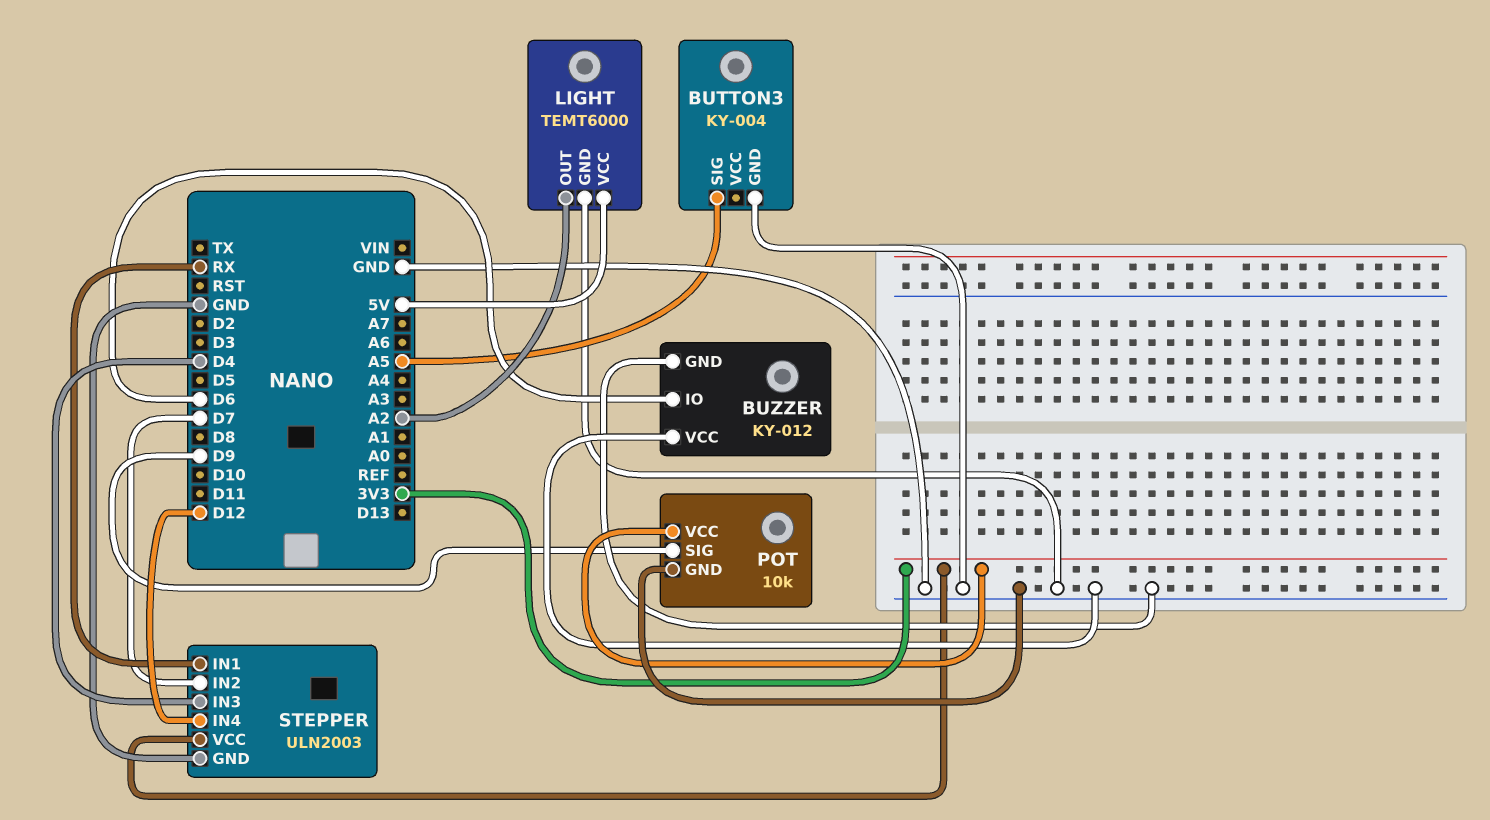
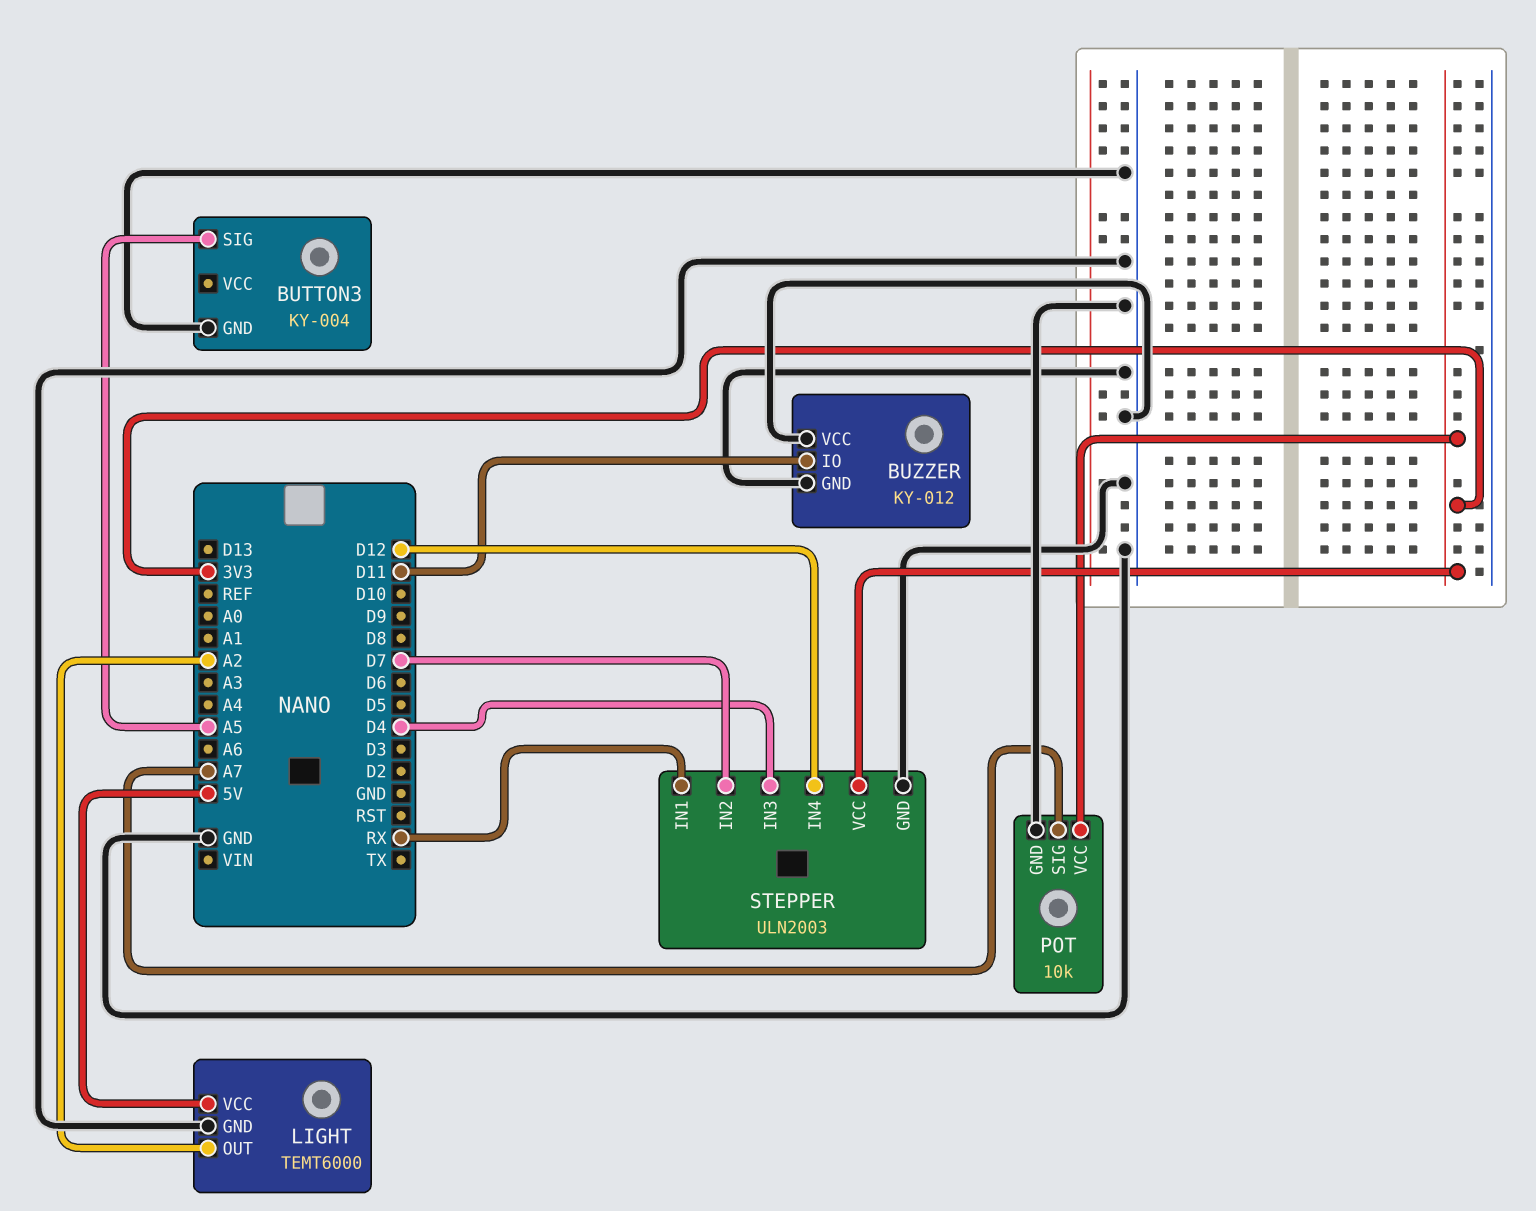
BUZZER pin IO: D6 -> D11
POT pin SIG: D9 -> A7

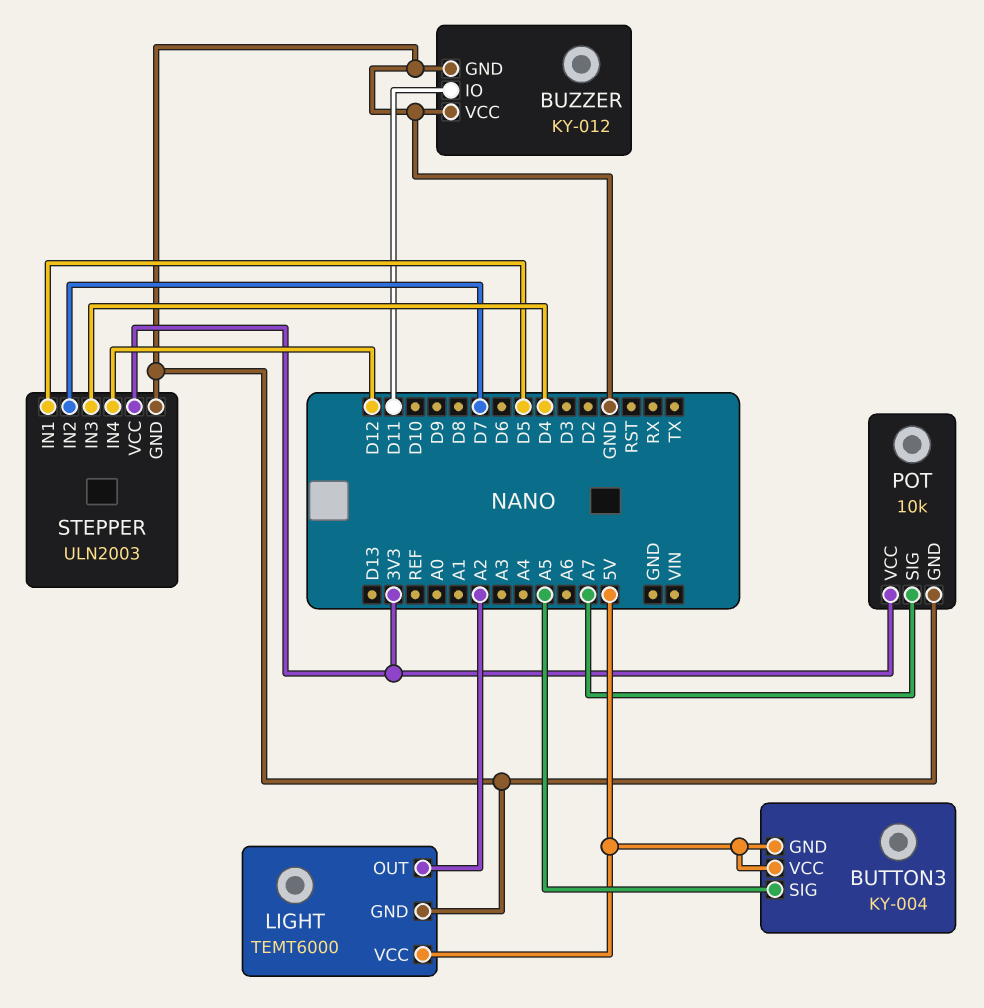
BUTTON3 pin GND: GND -> 5V
BUTTON3 pin VCC: none -> 5V
STEPPER pin IN1: RX -> D5

